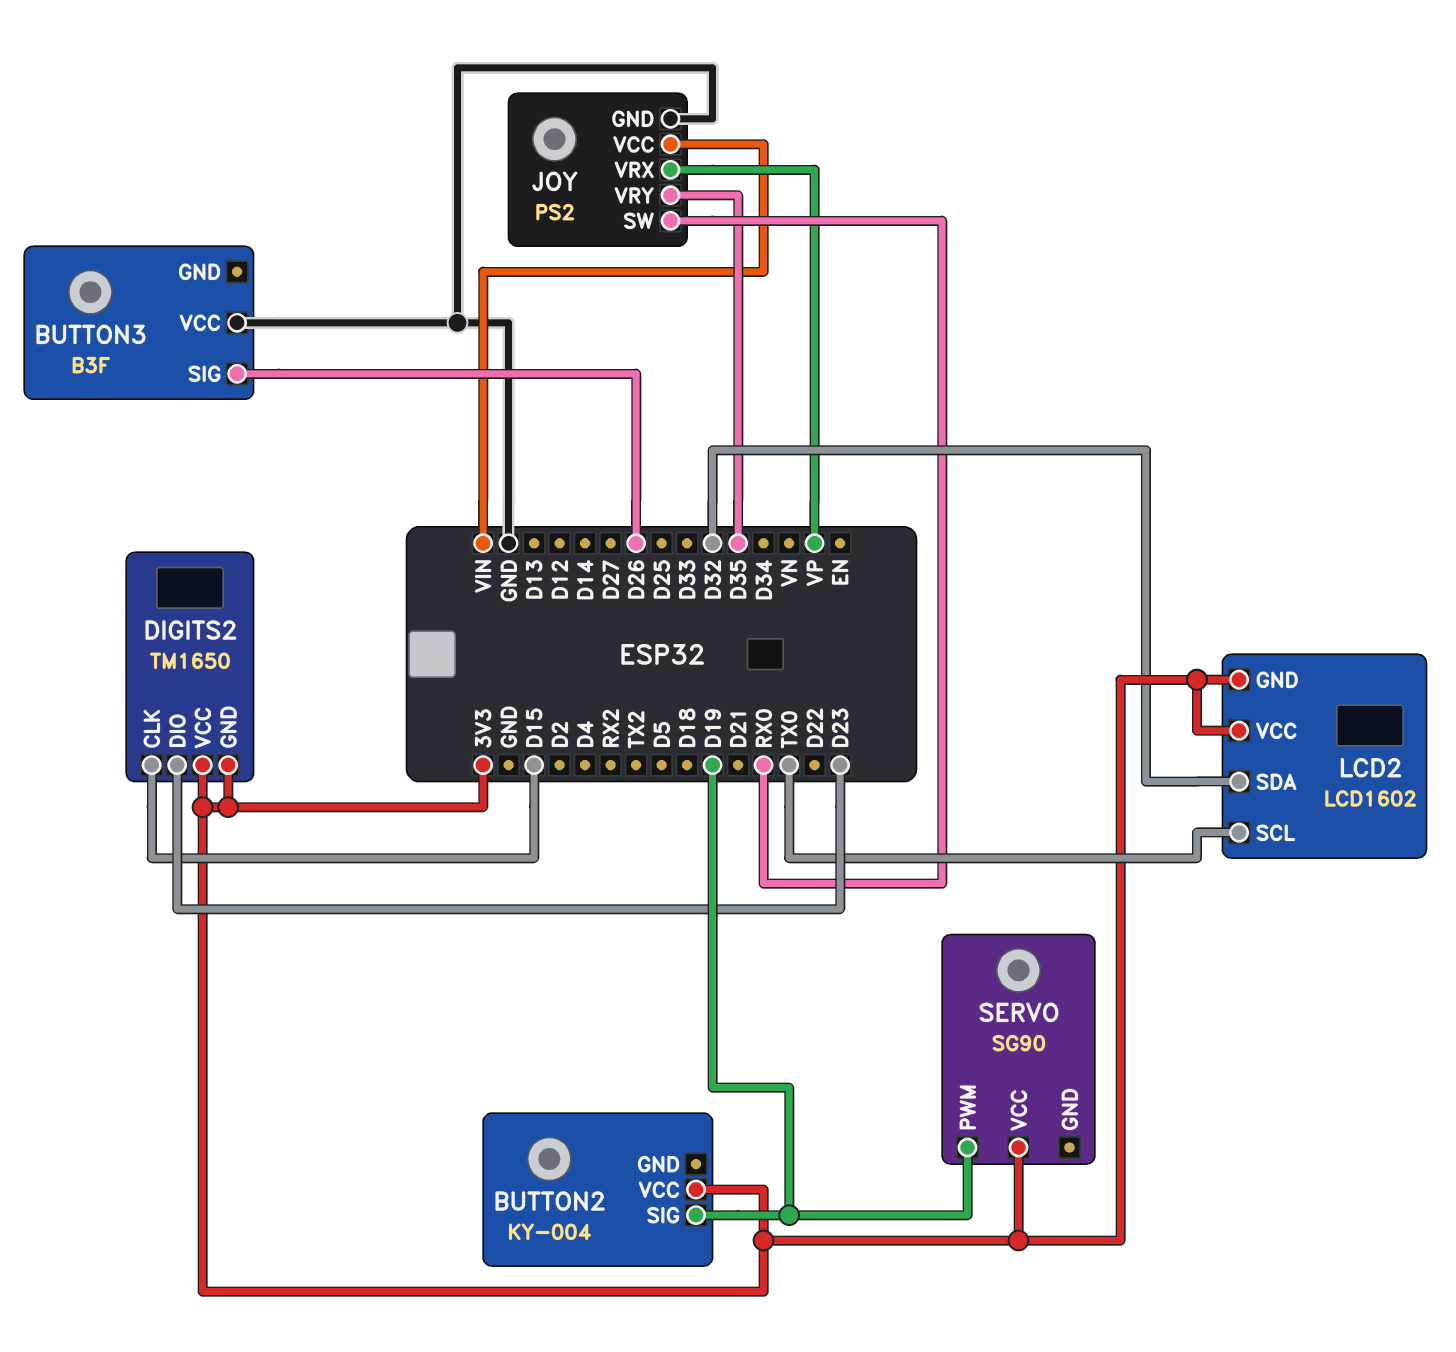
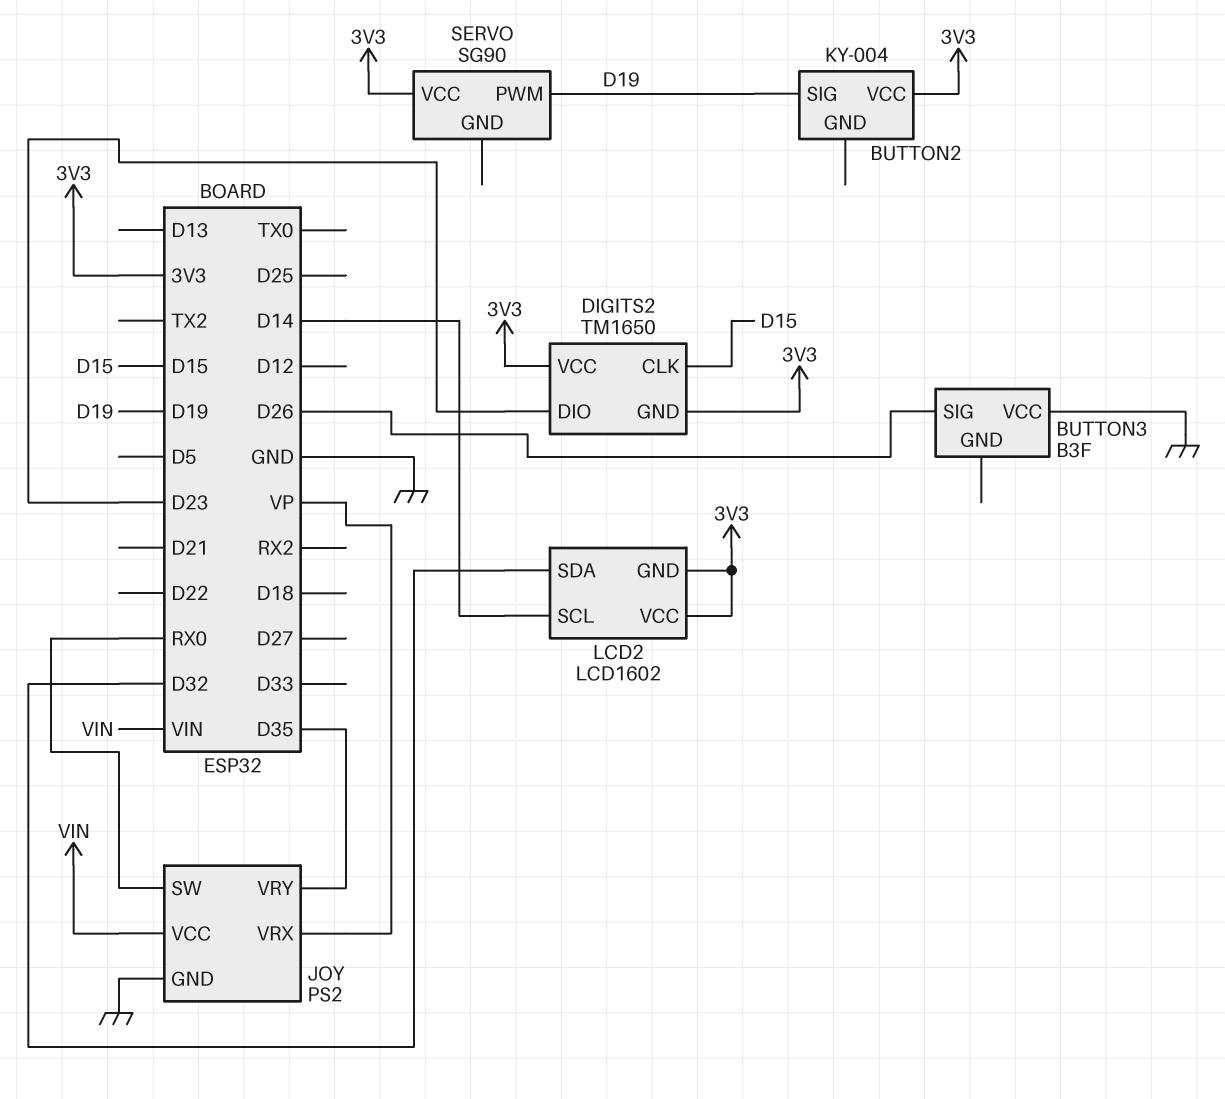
LCD2 pin SCL: TX0 -> D14

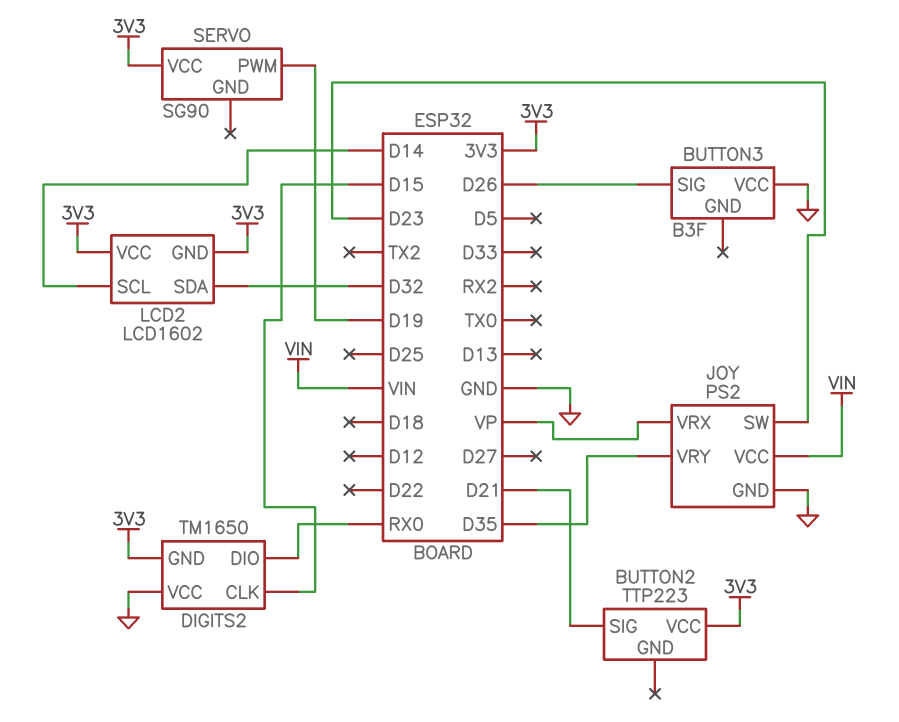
BUTTON2: KY-004 -> TTP223
BUTTON2 pin SIG: D19 -> D21
DIGITS2 pin DIO: D23 -> RX0
DIGITS2 pin VCC: 3V3 -> GND
JOY pin SW: RX0 -> D23

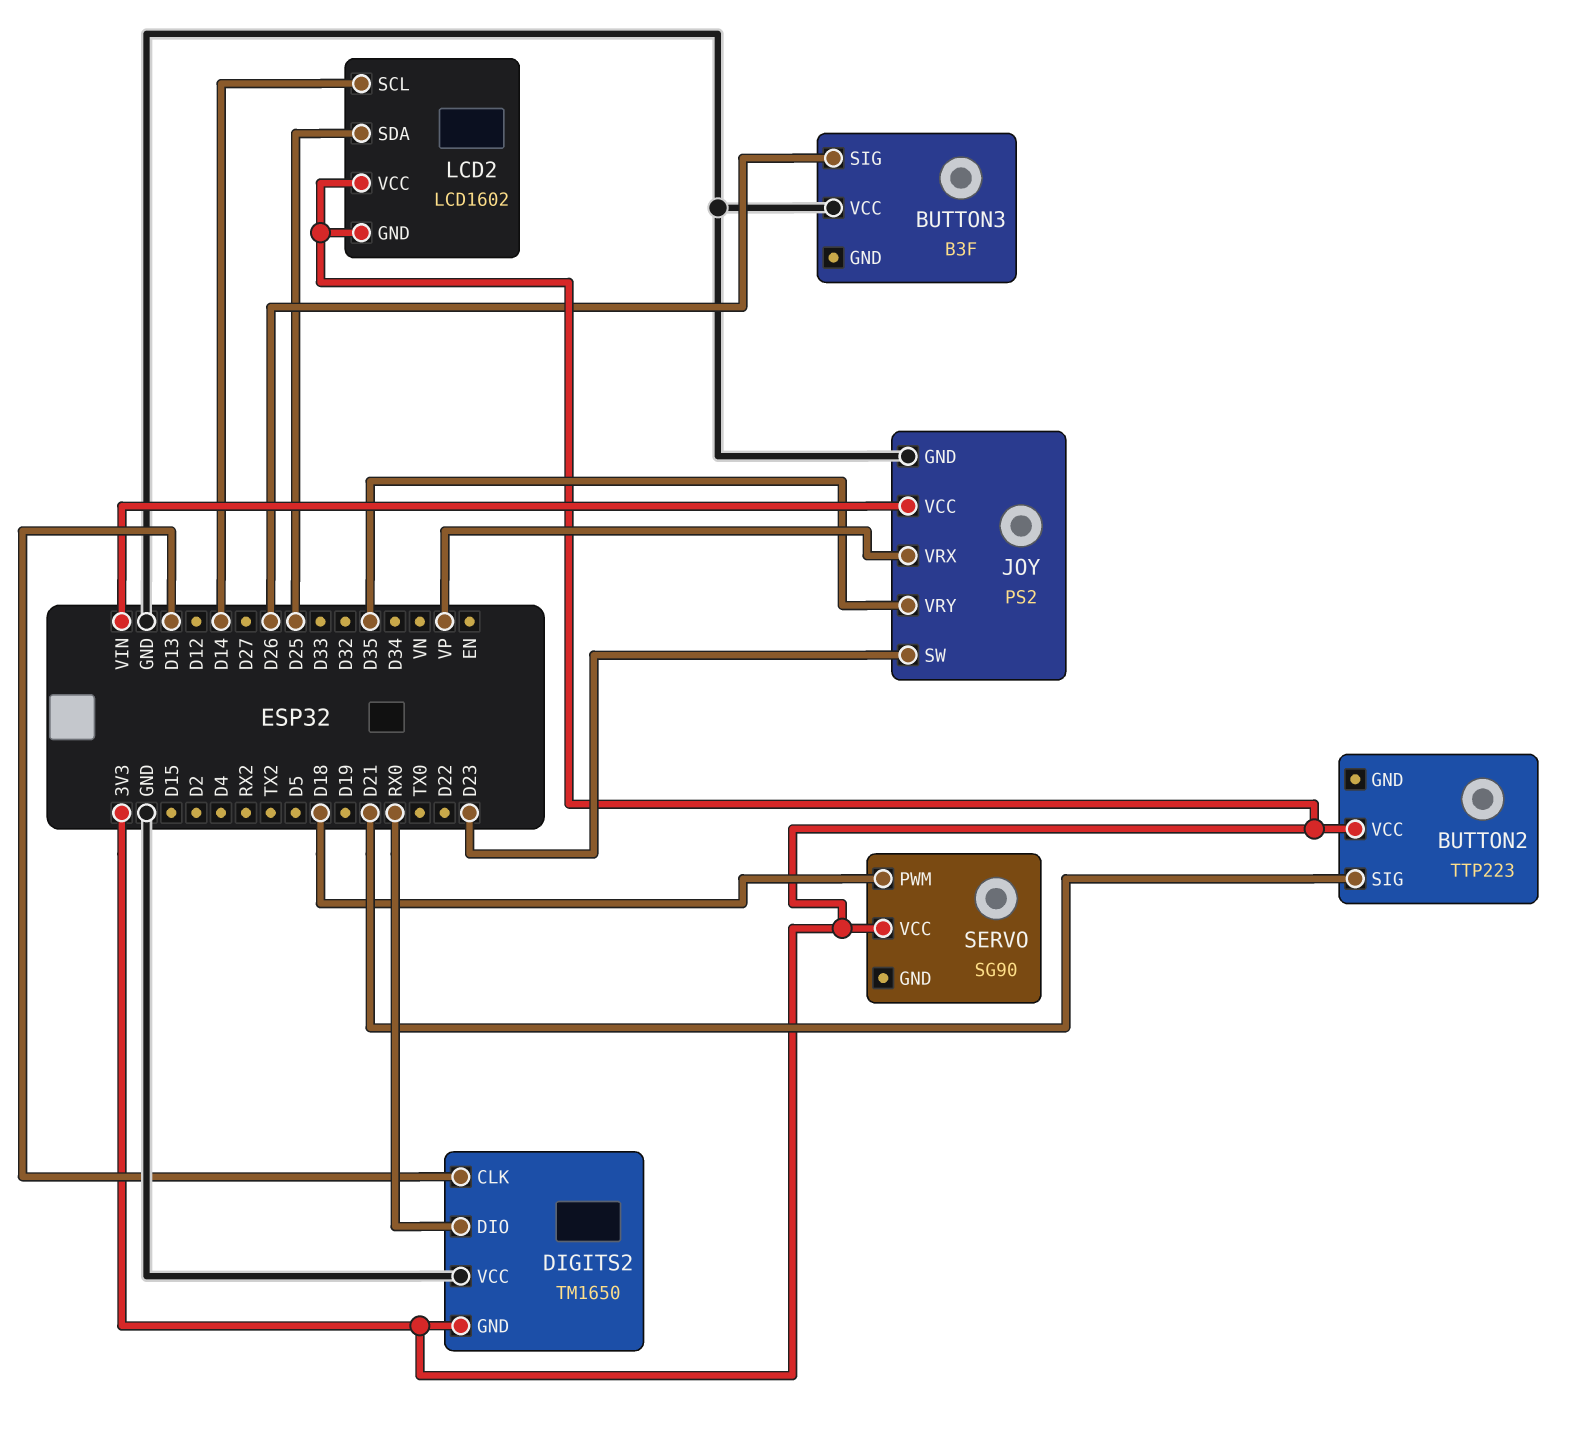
DIGITS2 pin CLK: D15 -> D13
LCD2 pin SDA: D32 -> D25
SERVO pin PWM: D19 -> D18

